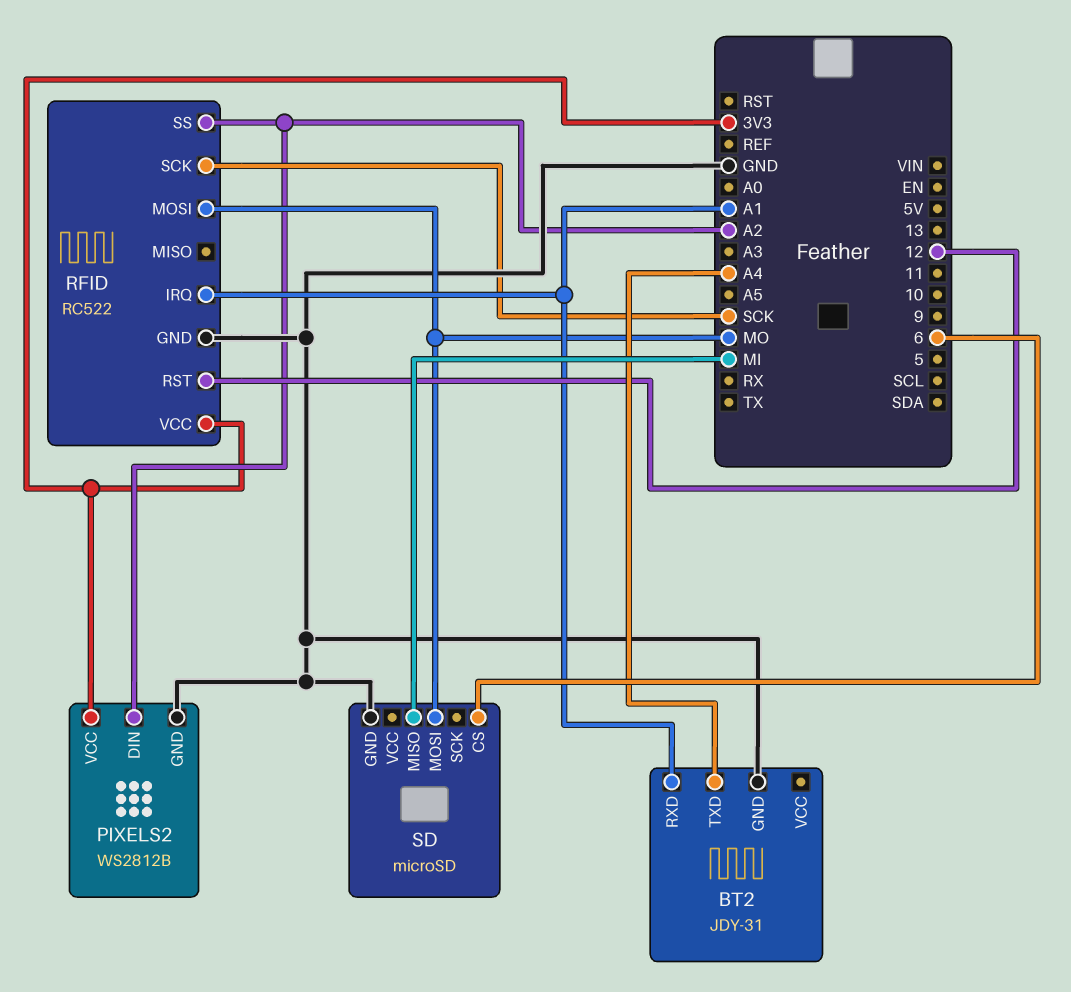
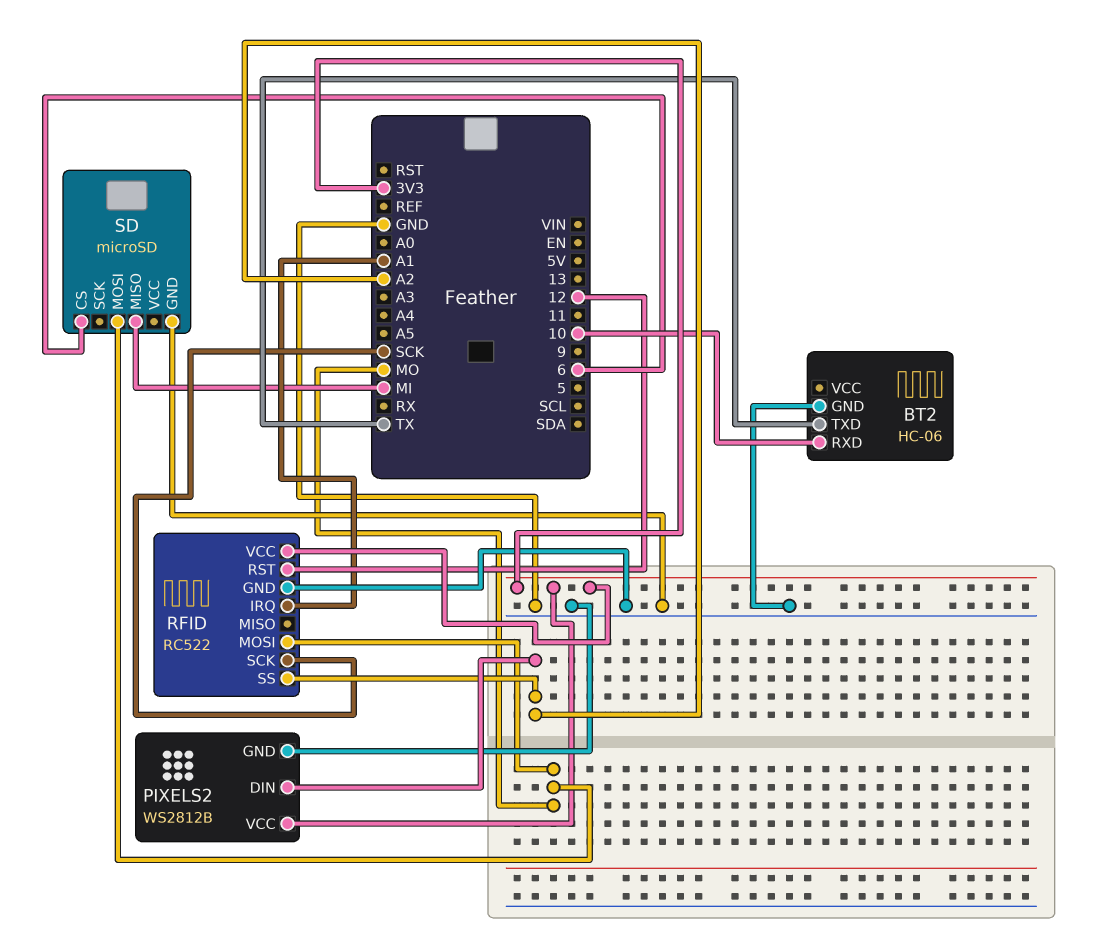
BT2: JDY-31 -> HC-06
BT2 pin RXD: A1 -> 10
BT2 pin TXD: A4 -> TX

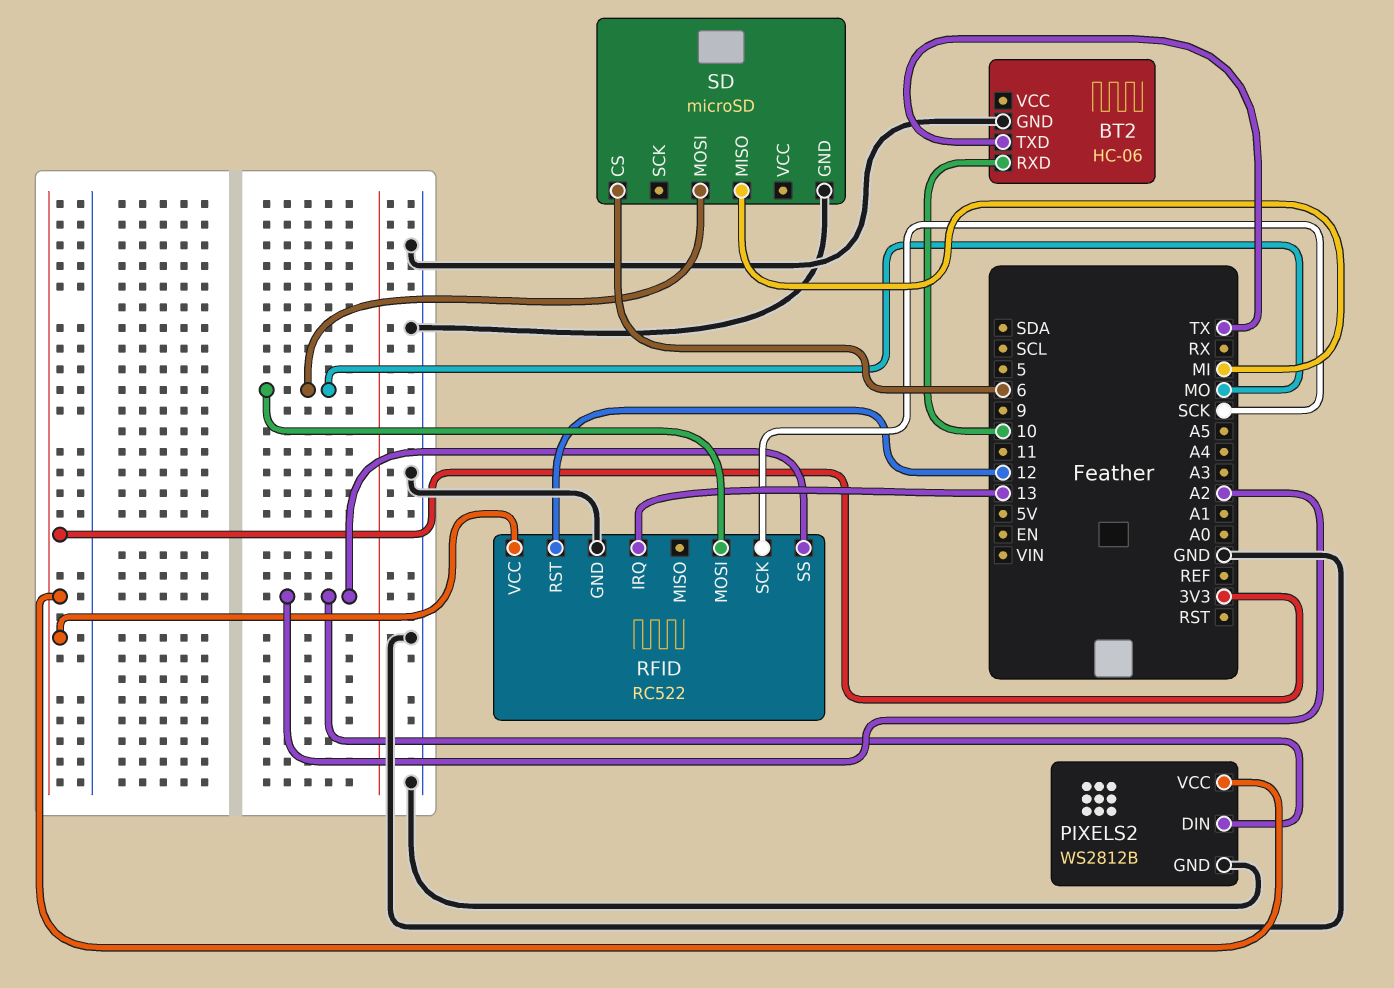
RFID pin IRQ: A1 -> 13

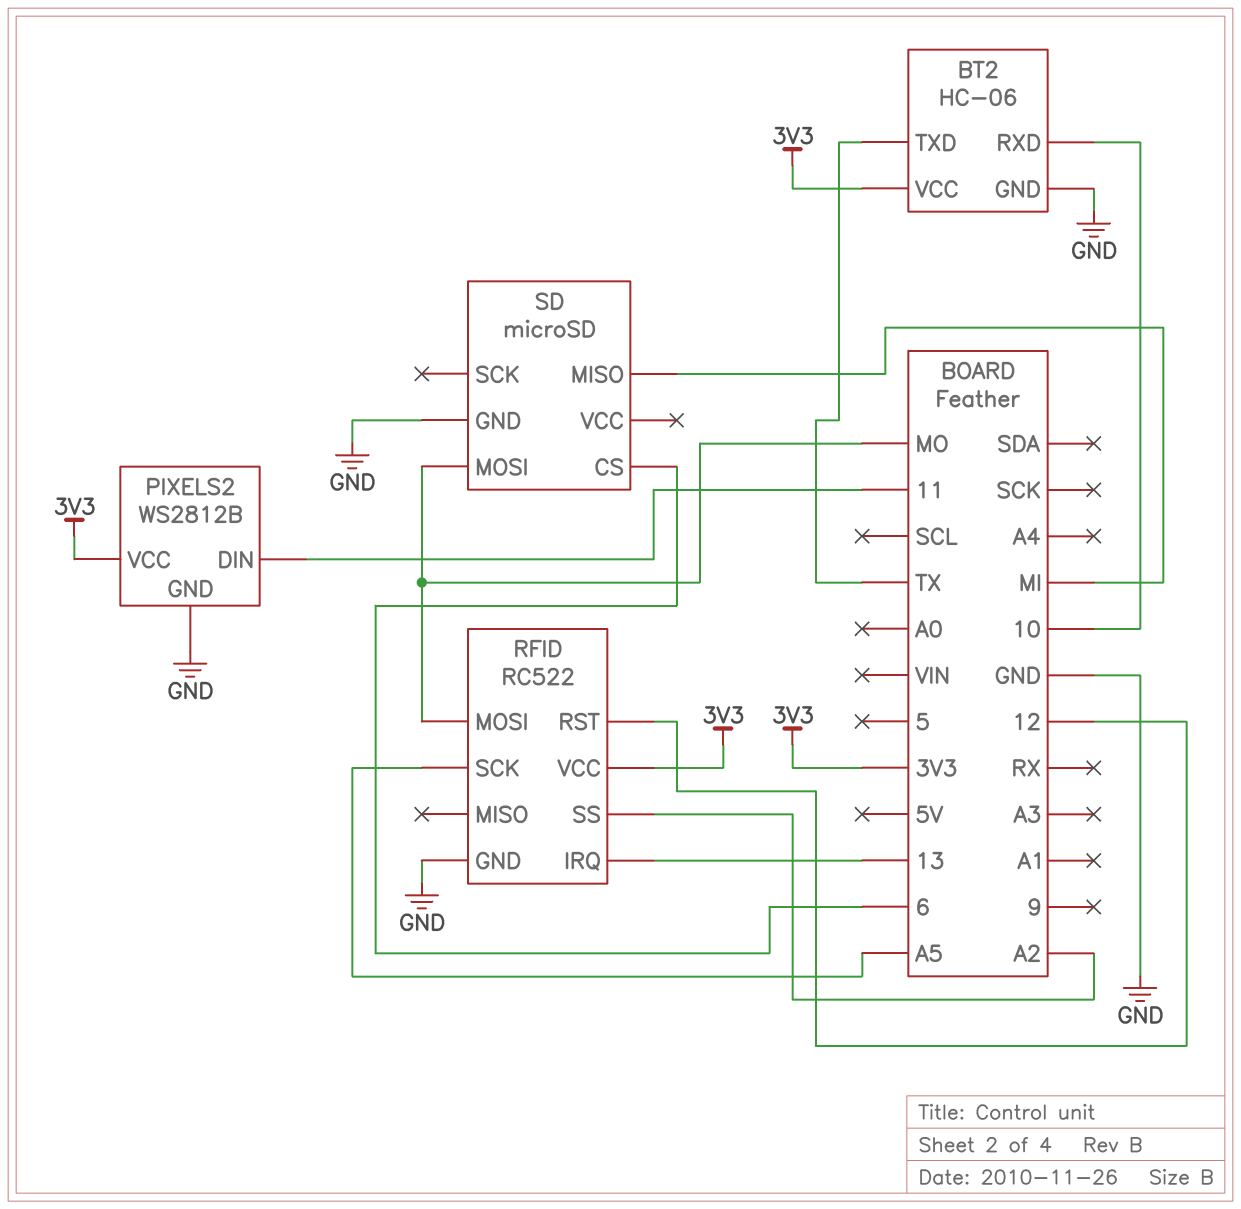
BT2 pin VCC: none -> 3V3
PIXELS2 pin DIN: A2 -> 11
RFID pin SCK: SCK -> A5

